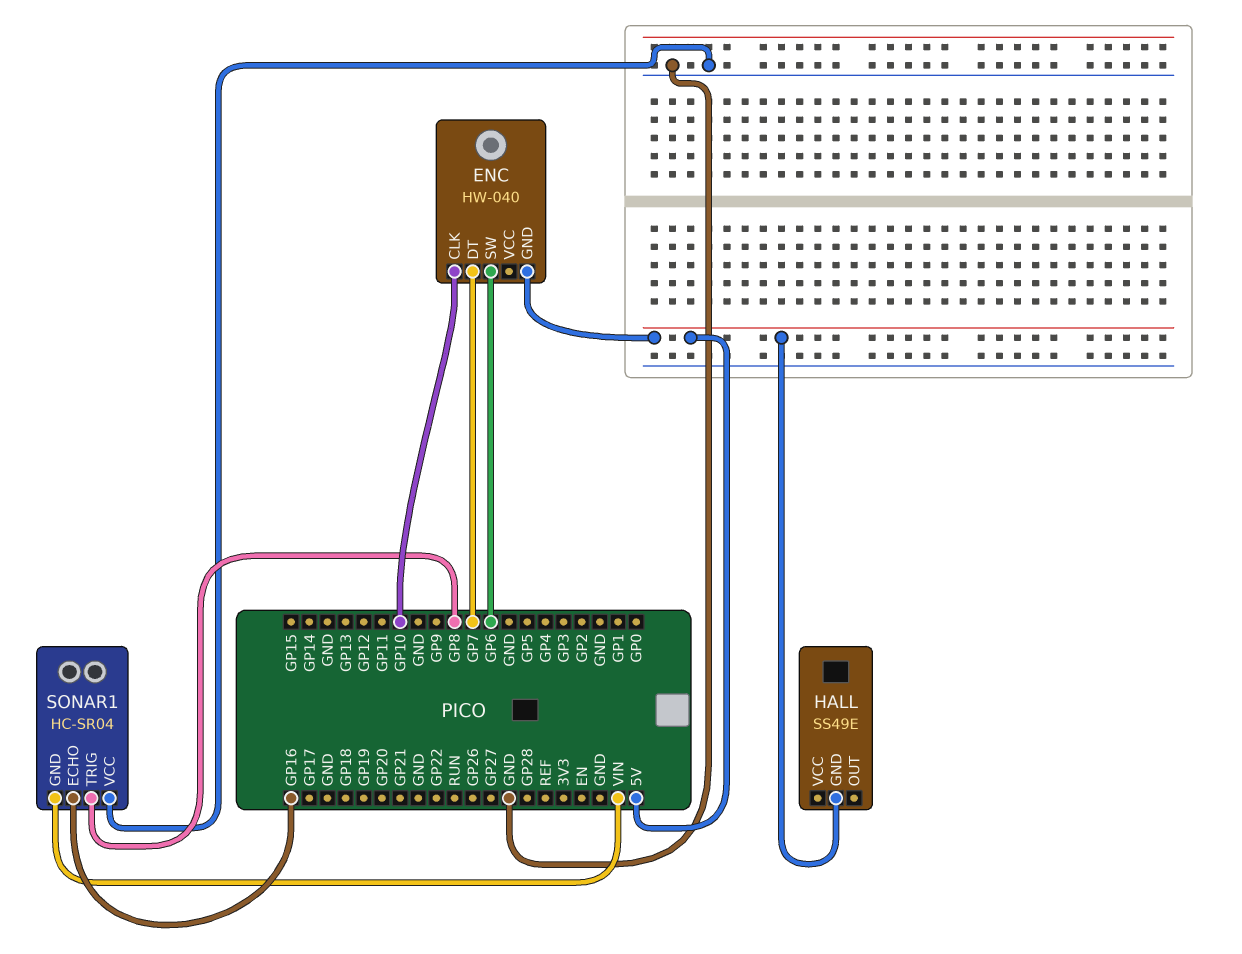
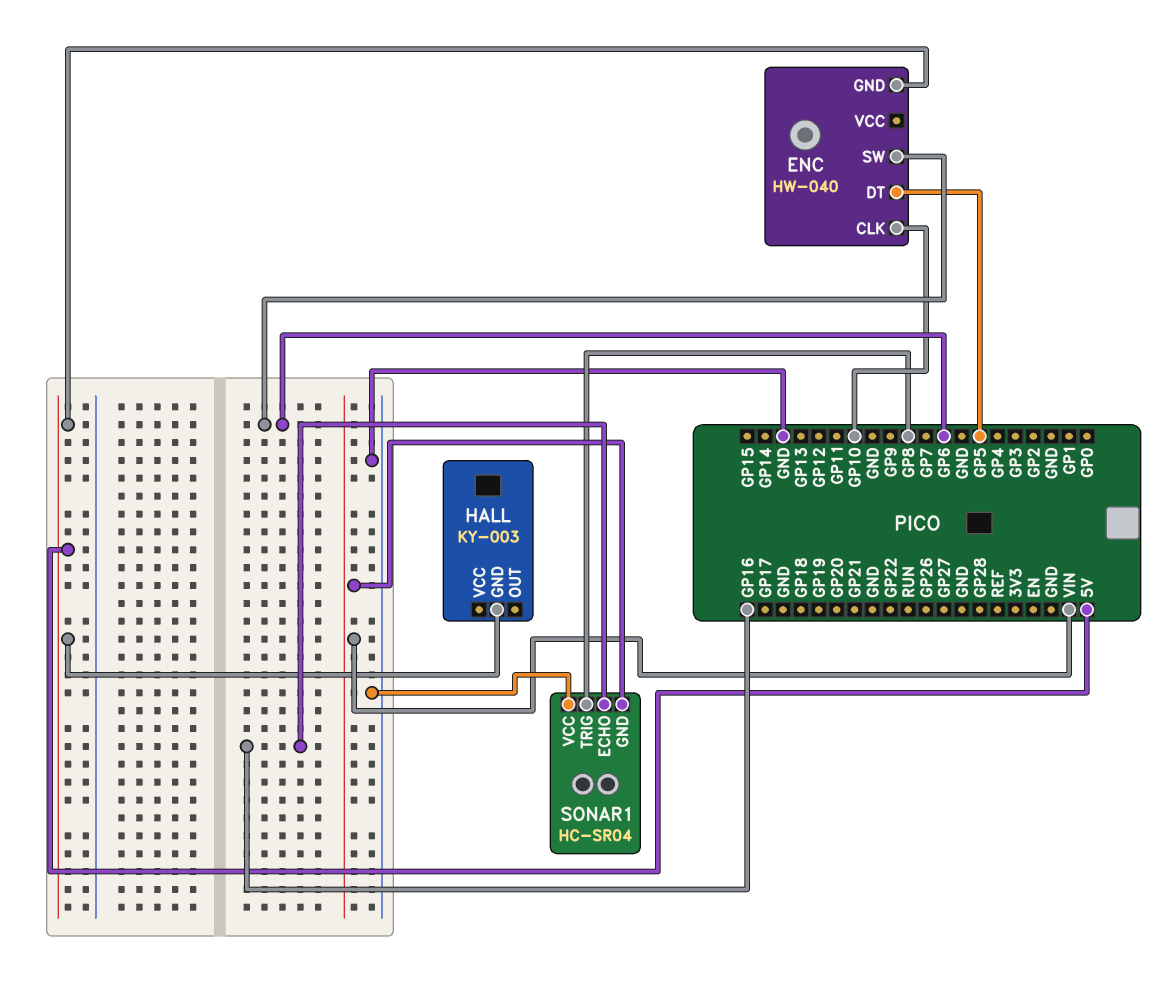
ENC pin DT: GP7 -> GP5
HALL: SS49E -> KY-003

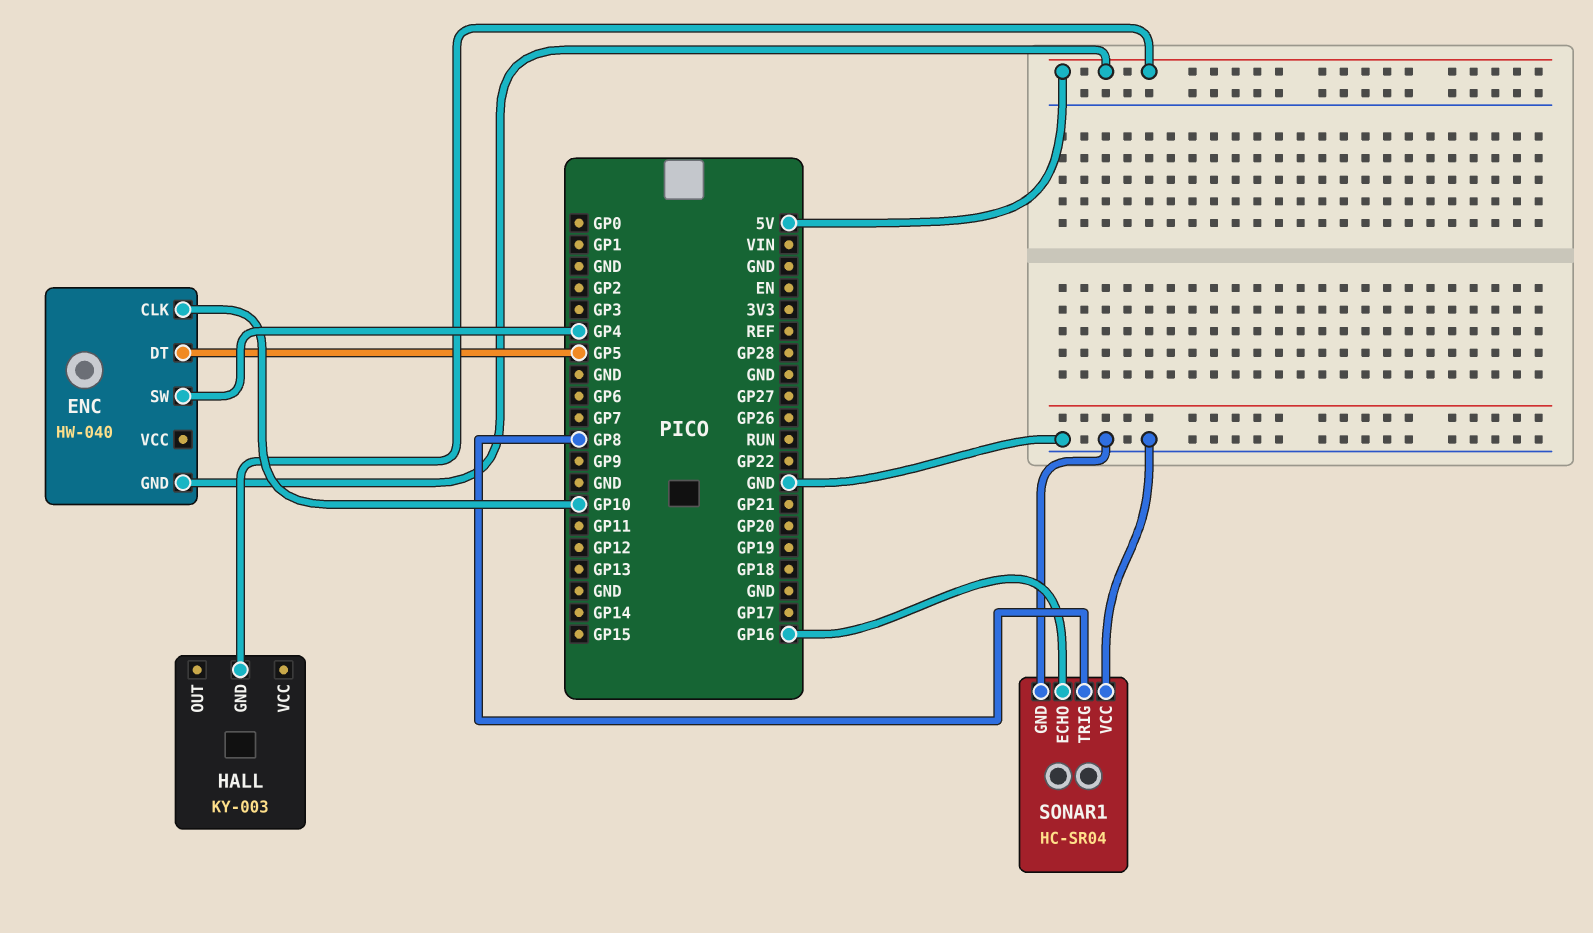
ENC pin SW: GP6 -> GP4
SONAR1 pin GND: VIN -> GND

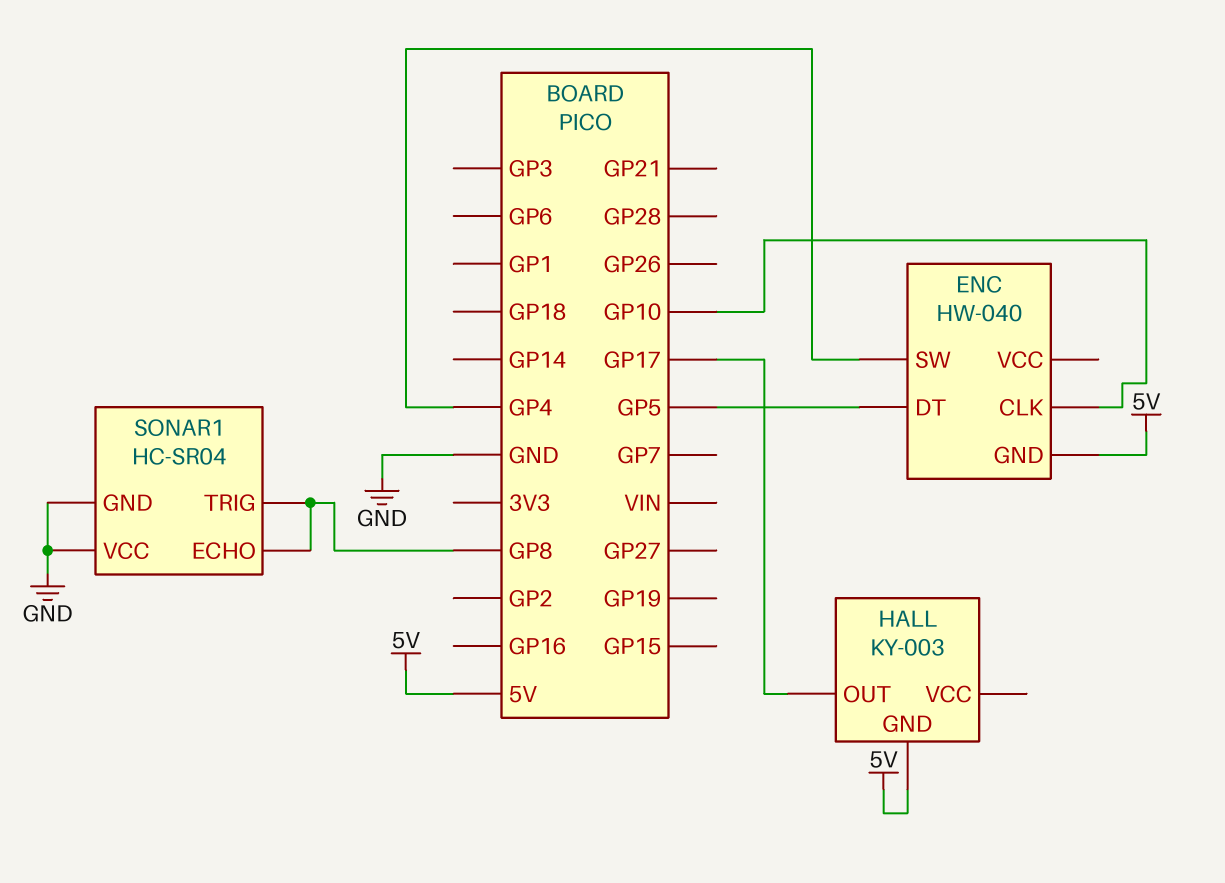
HALL pin OUT: none -> GP17
SONAR1 pin ECHO: GP16 -> GP8

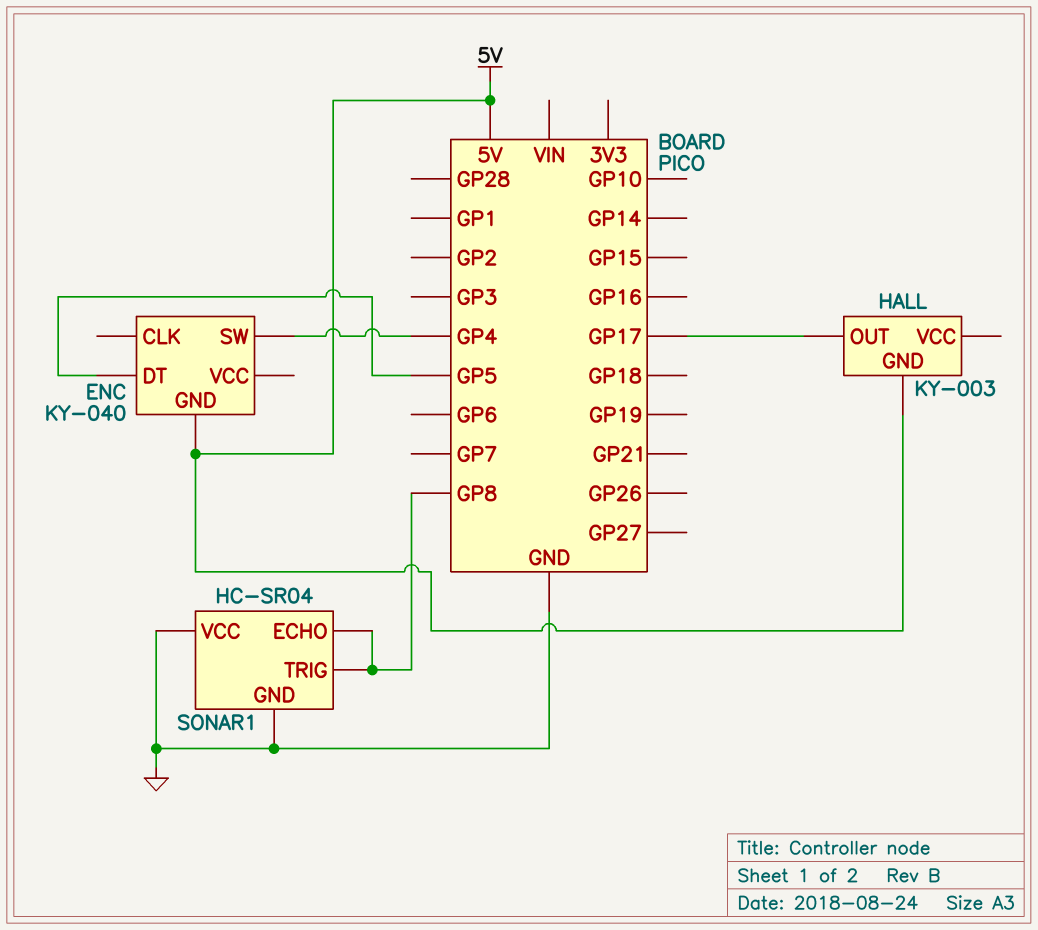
ENC: HW-040 -> KY-040
ENC pin CLK: GP10 -> none

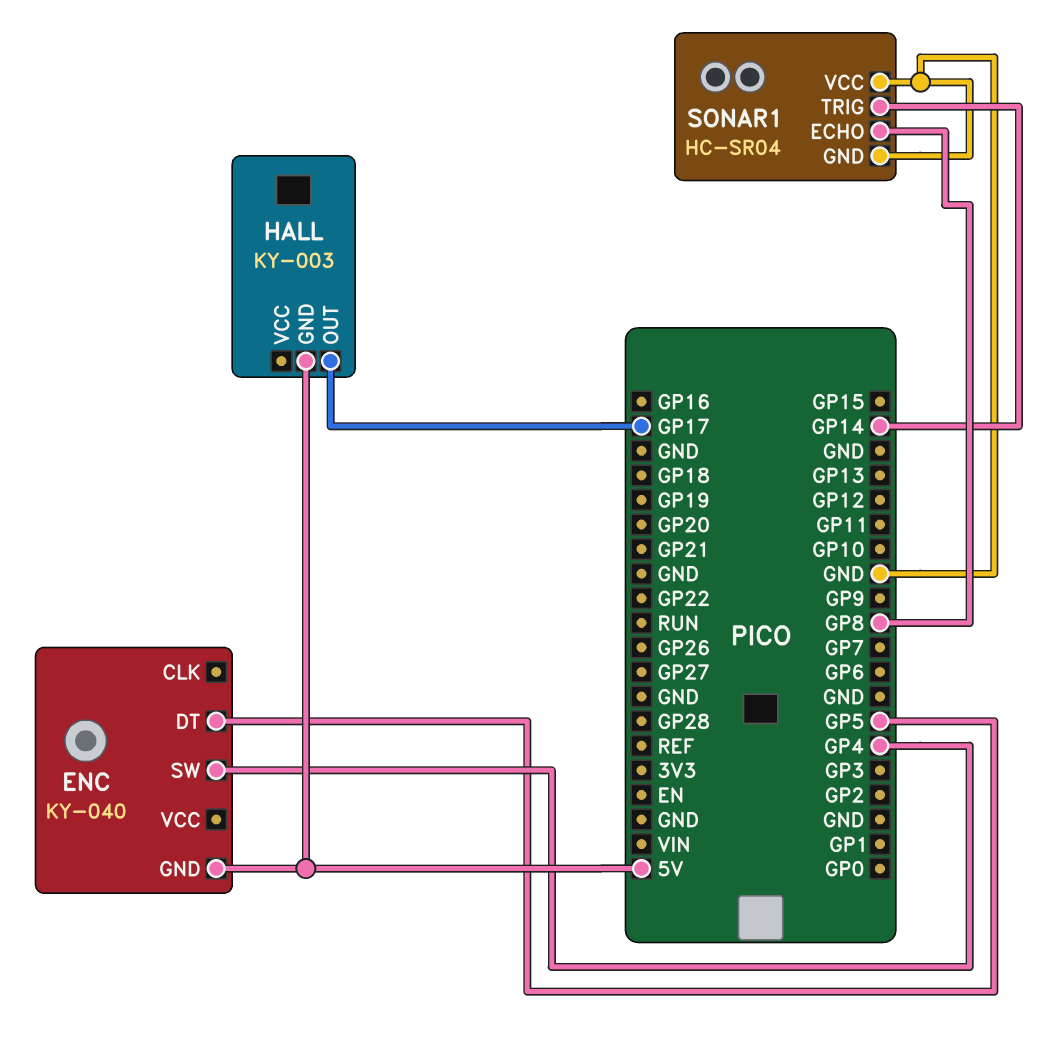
SONAR1 pin TRIG: GP8 -> GP14

